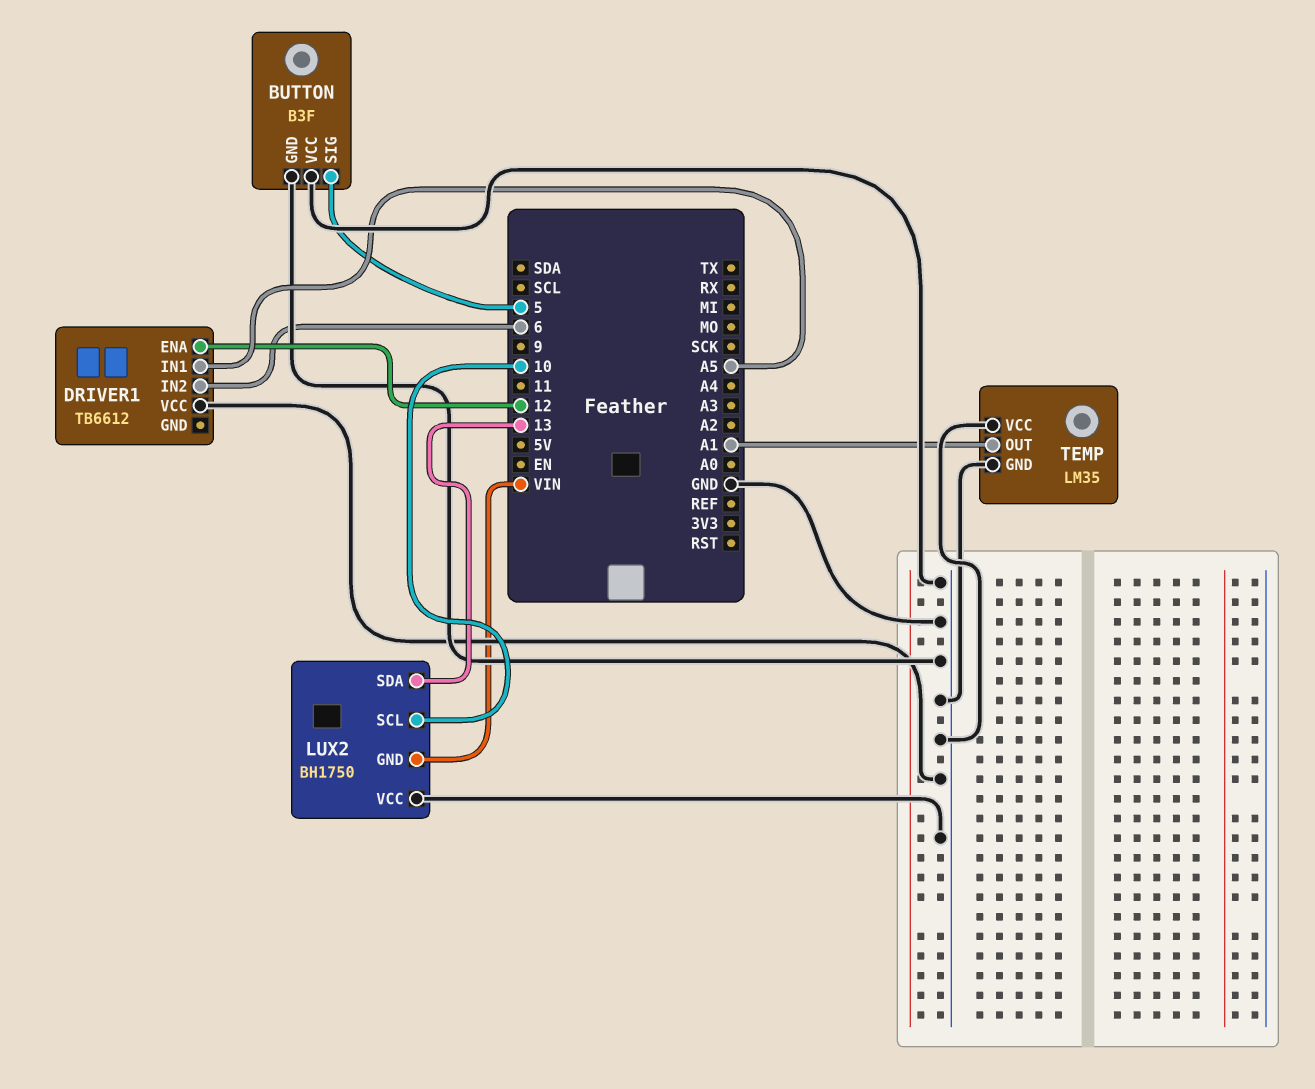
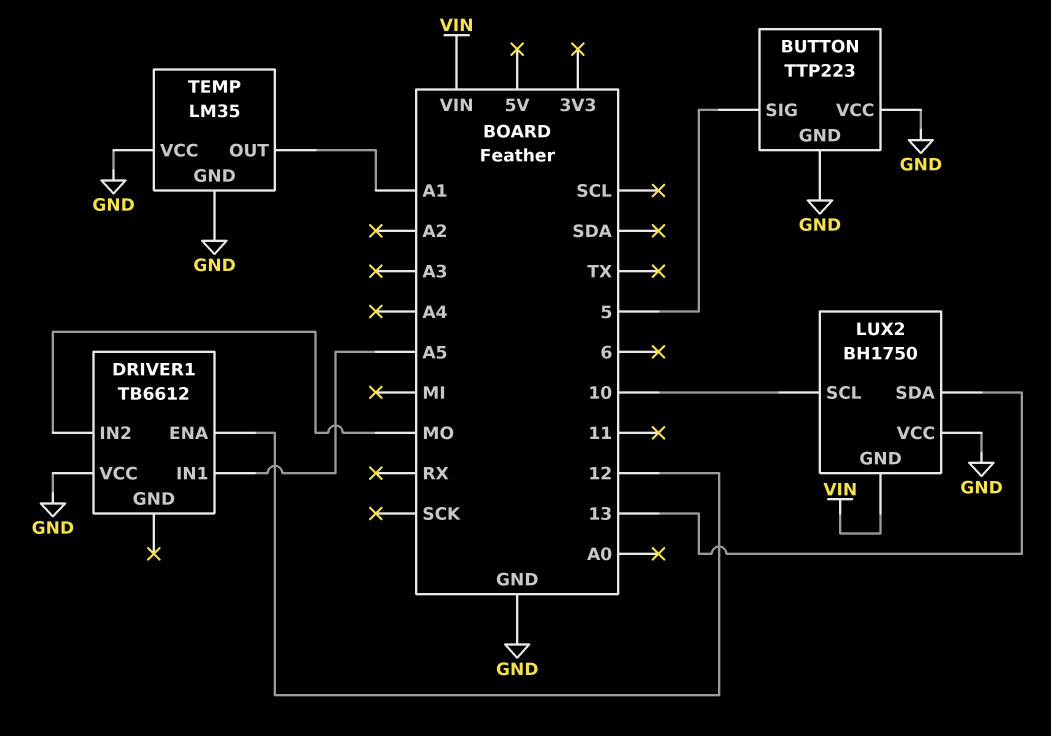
BUTTON: B3F -> TTP223
DRIVER1 pin IN2: 6 -> MO

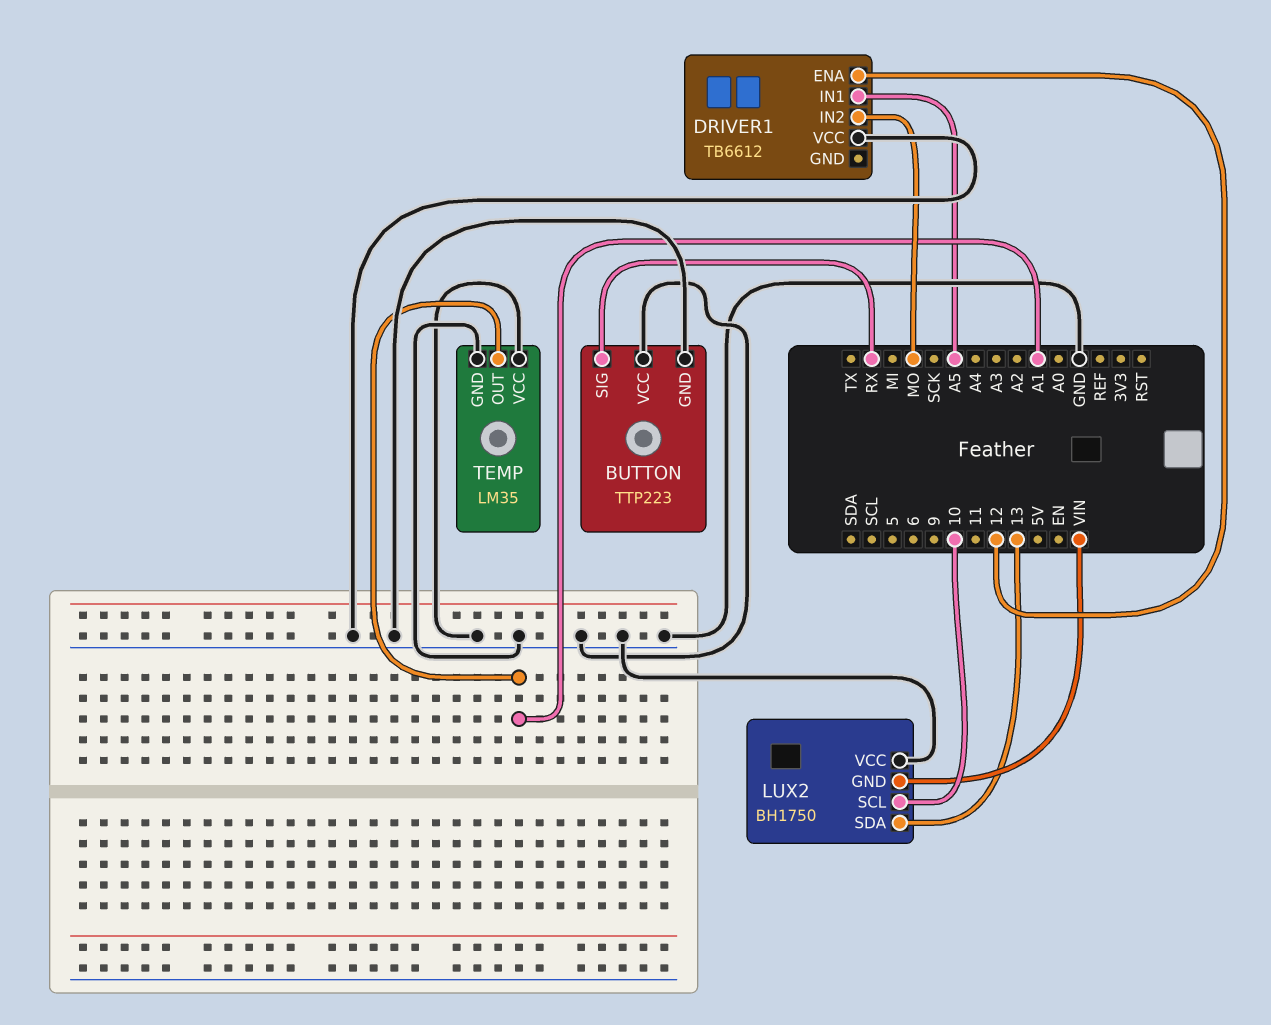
BUTTON pin SIG: 5 -> RX

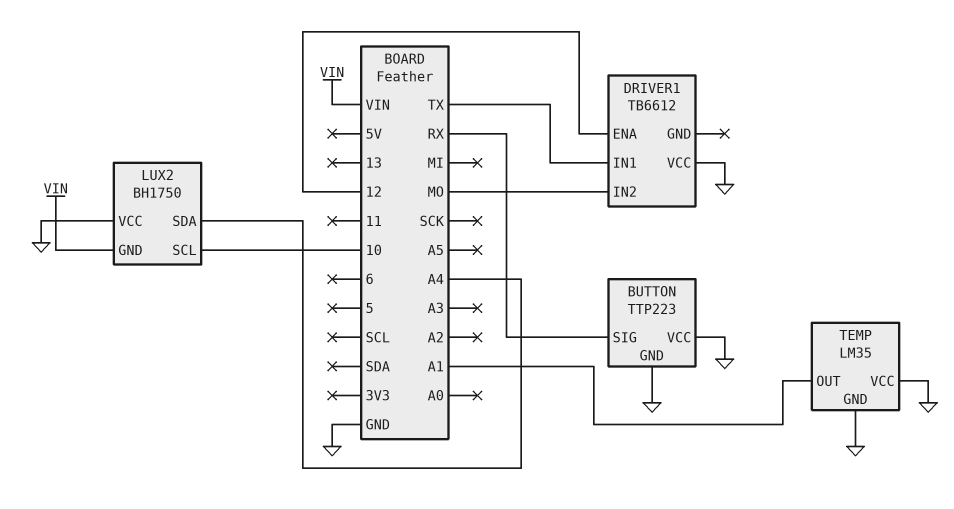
DRIVER1 pin IN1: A5 -> TX
LUX2 pin SDA: 13 -> A4

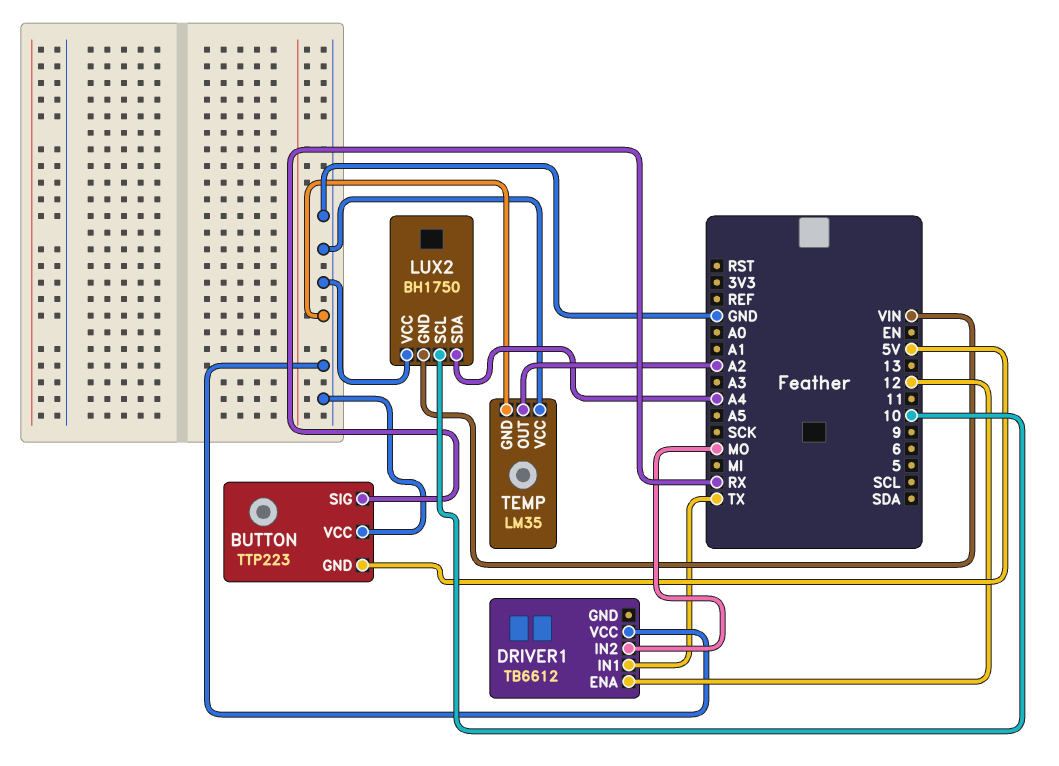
BUTTON pin GND: GND -> 5V
TEMP pin OUT: A1 -> A2

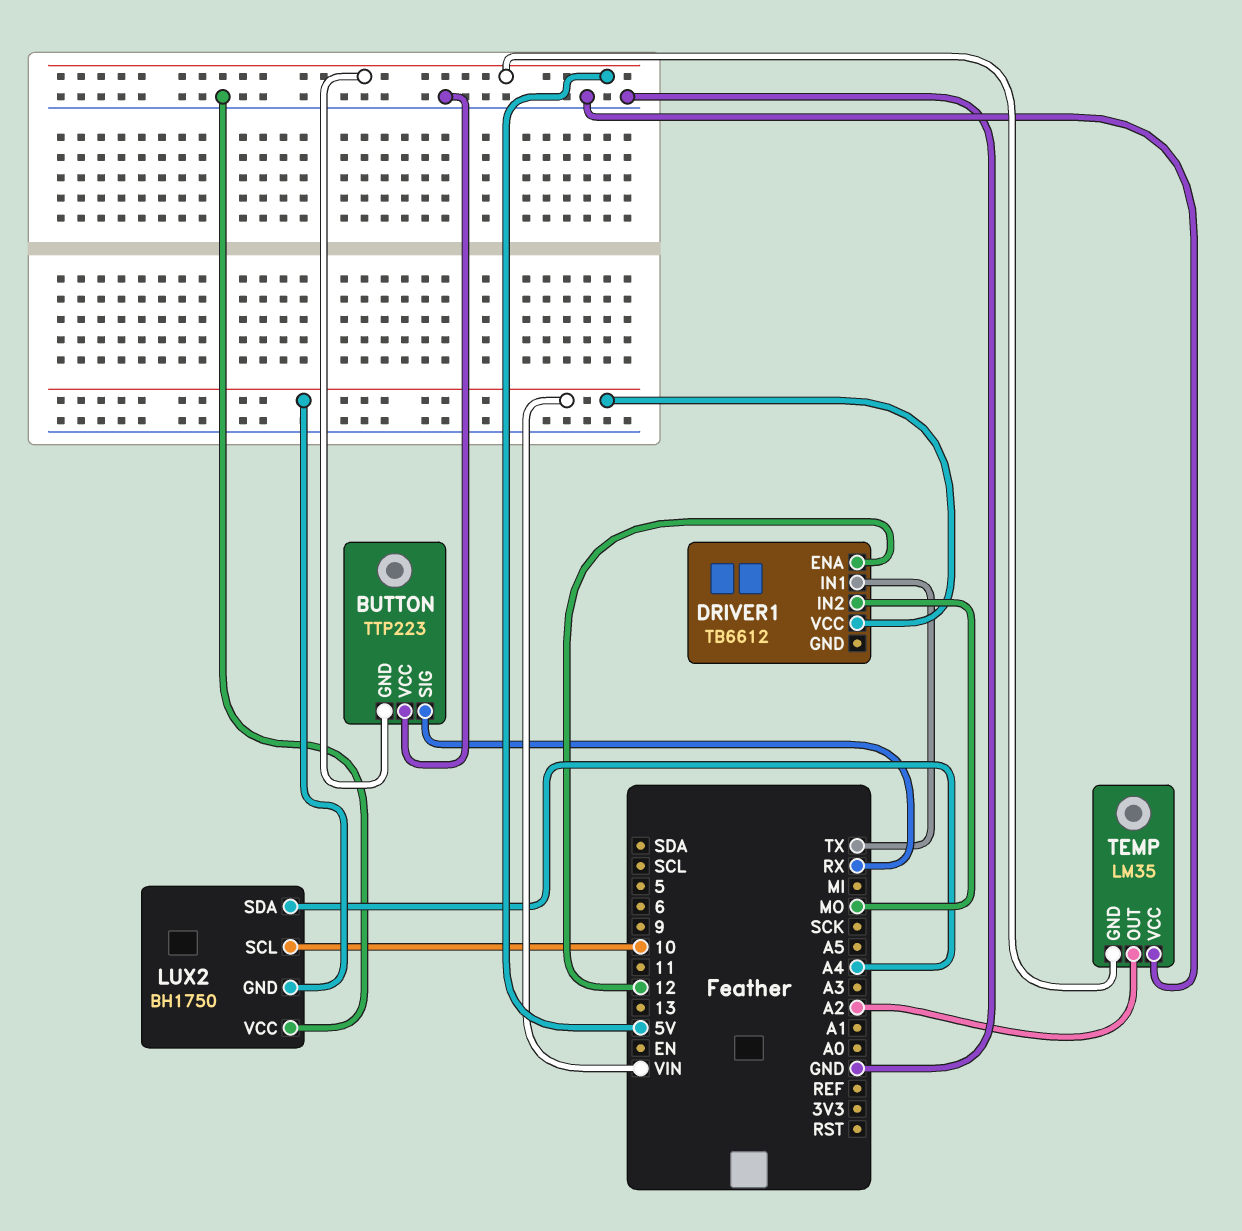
DRIVER1 pin VCC: GND -> VIN
TEMP pin GND: GND -> 5V

